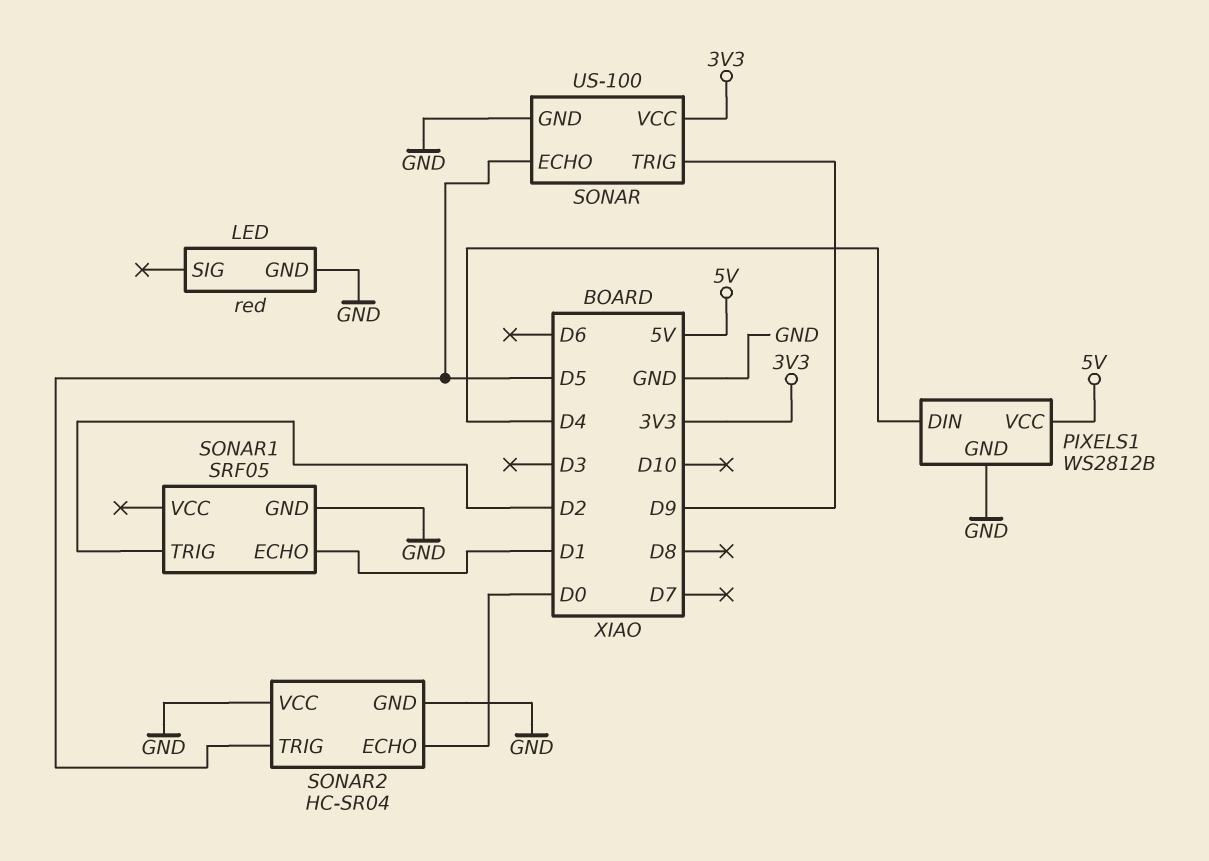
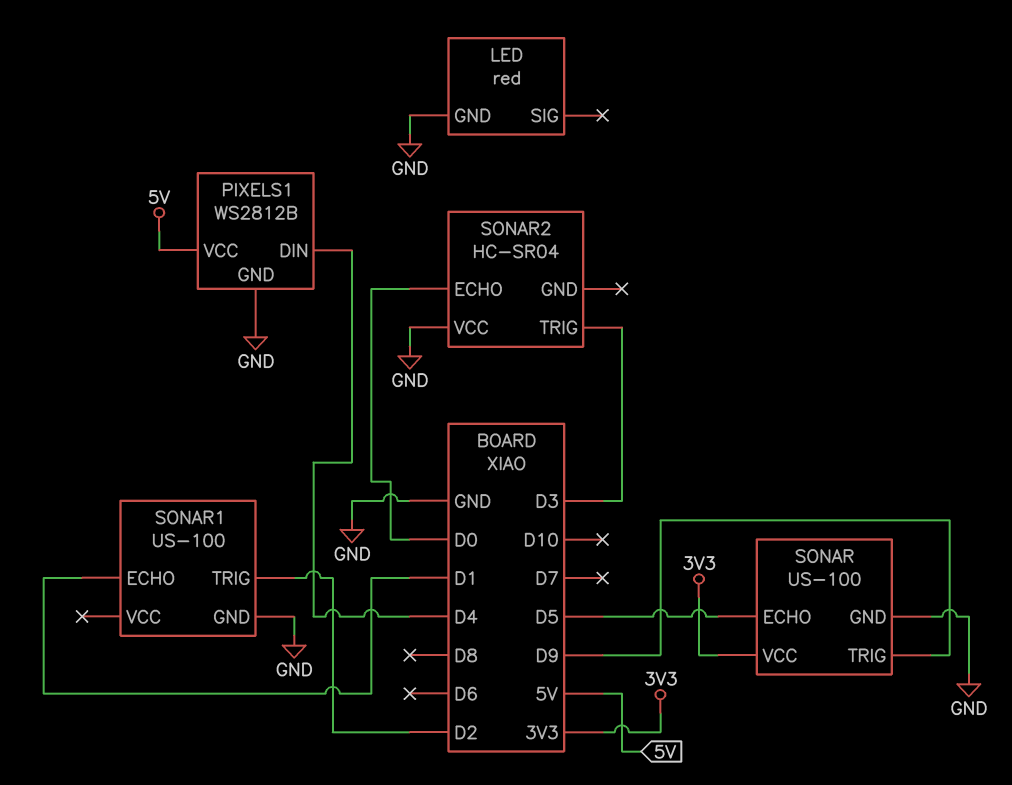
SONAR1: SRF05 -> US-100
SONAR2 pin GND: GND -> none
SONAR2 pin TRIG: D5 -> D3

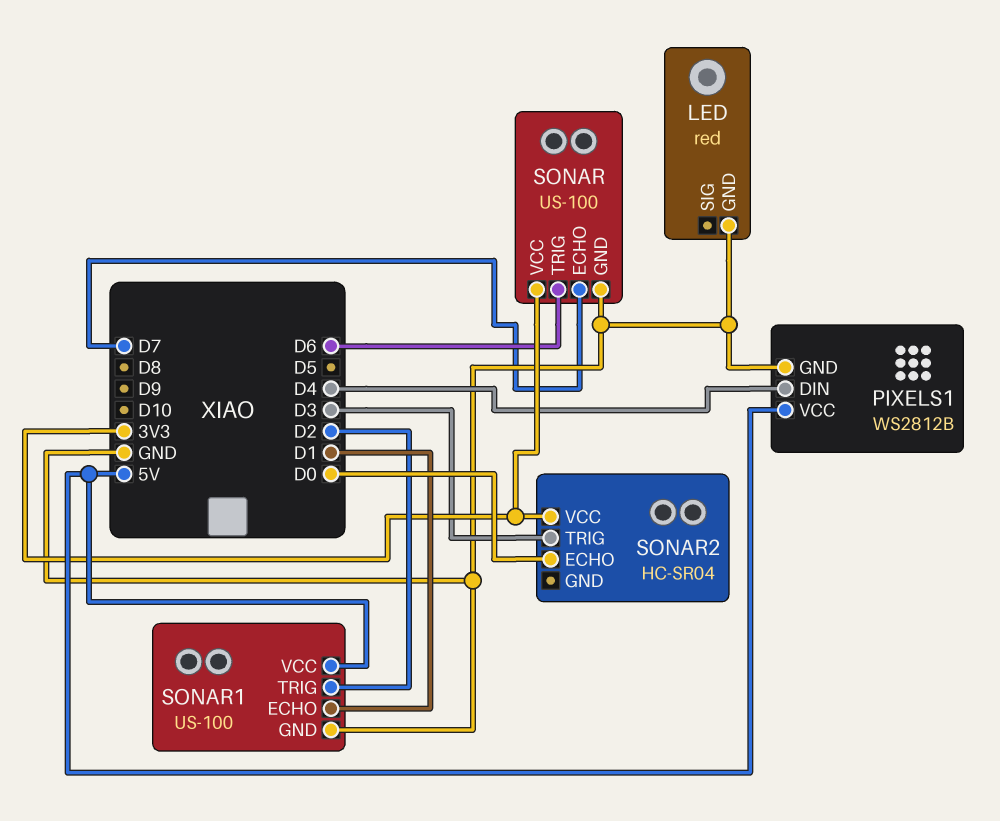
SONAR pin ECHO: D5 -> D7
SONAR pin TRIG: D9 -> D6
SONAR1 pin VCC: none -> 5V
SONAR2 pin VCC: GND -> 3V3

